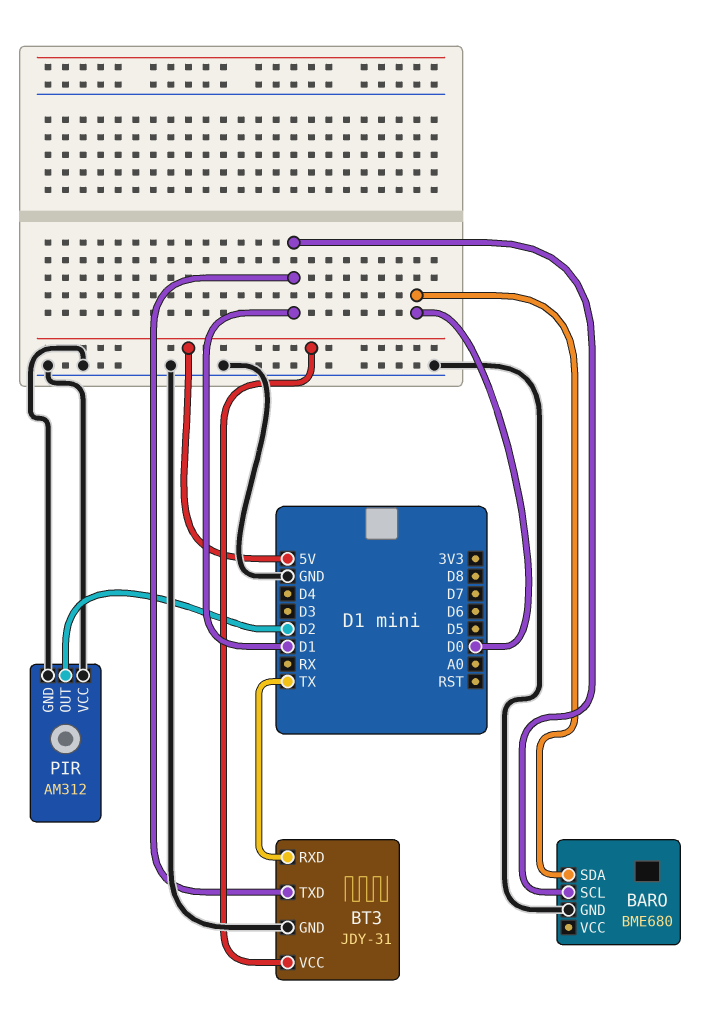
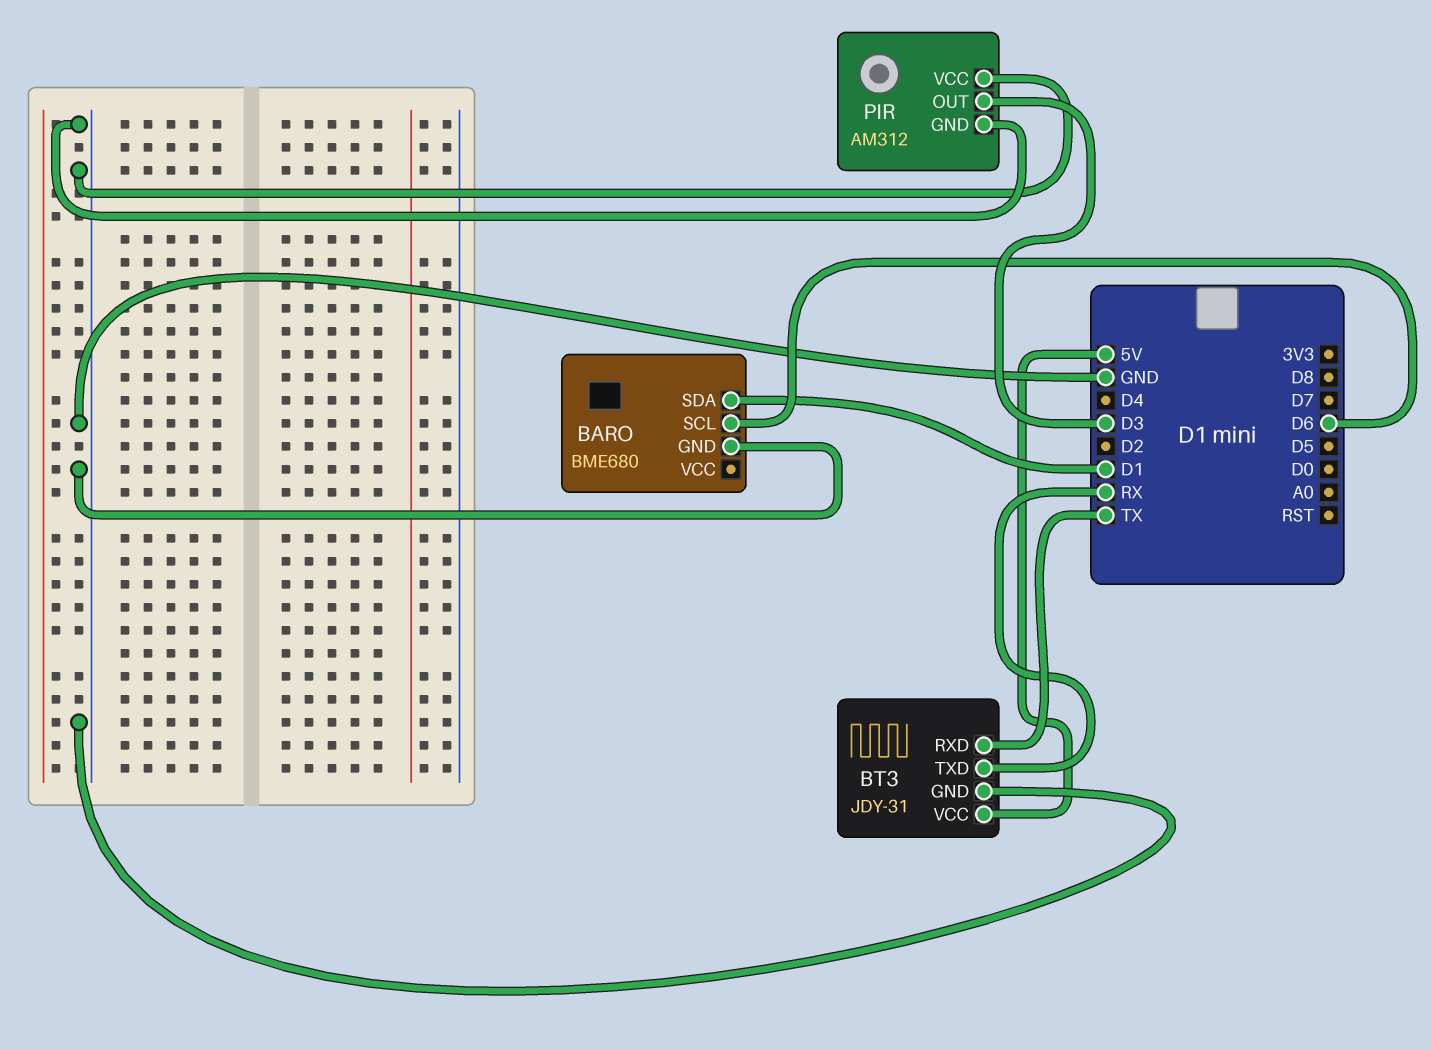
BARO pin SCL: D1 -> D6
BARO pin SDA: D0 -> D1
BT3 pin TXD: D1 -> RX
PIR pin OUT: D2 -> D3

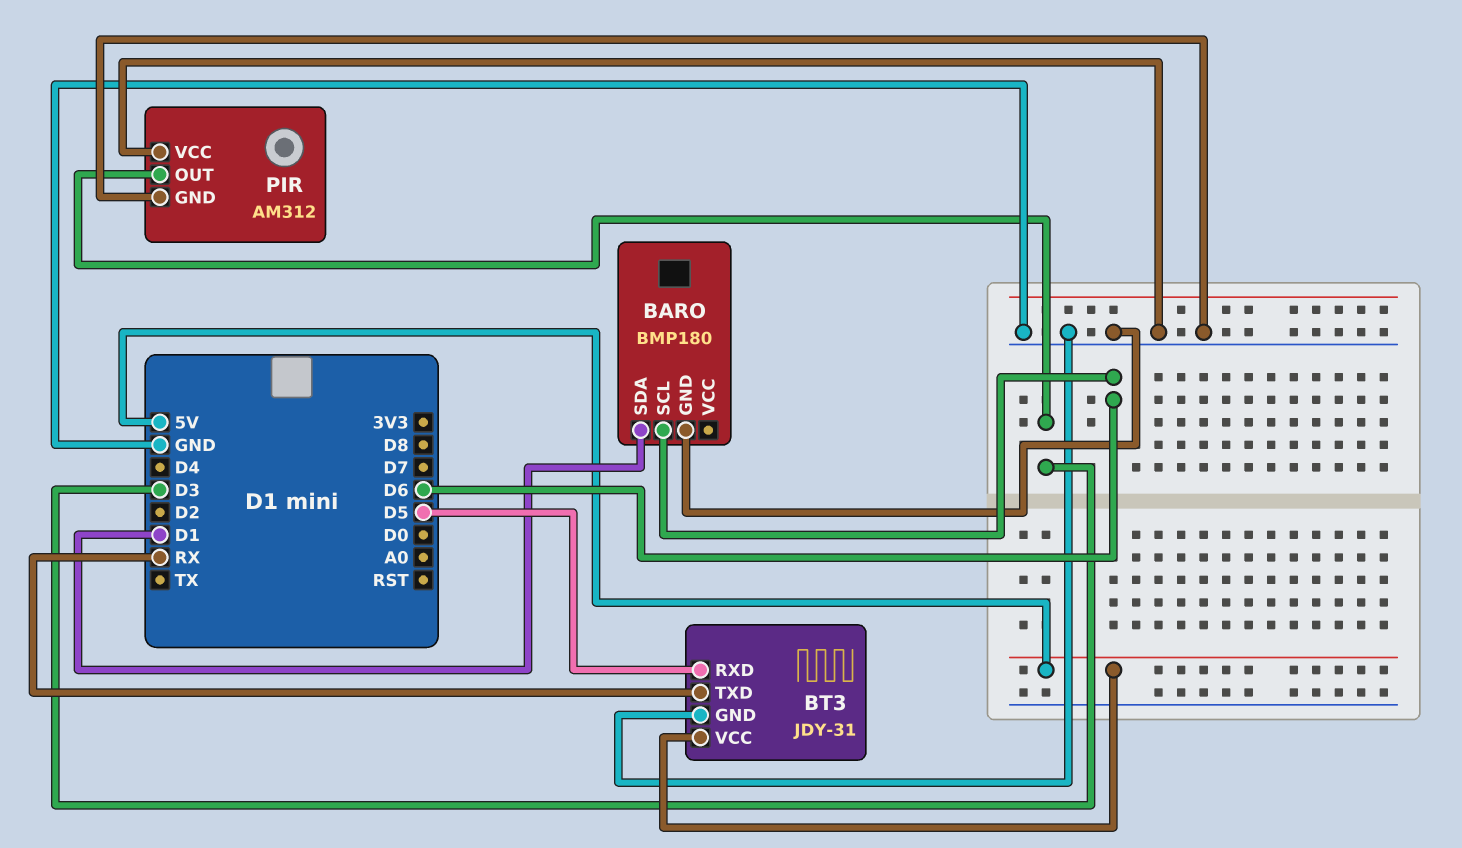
BARO: BME680 -> BMP180
BT3 pin RXD: TX -> D5

